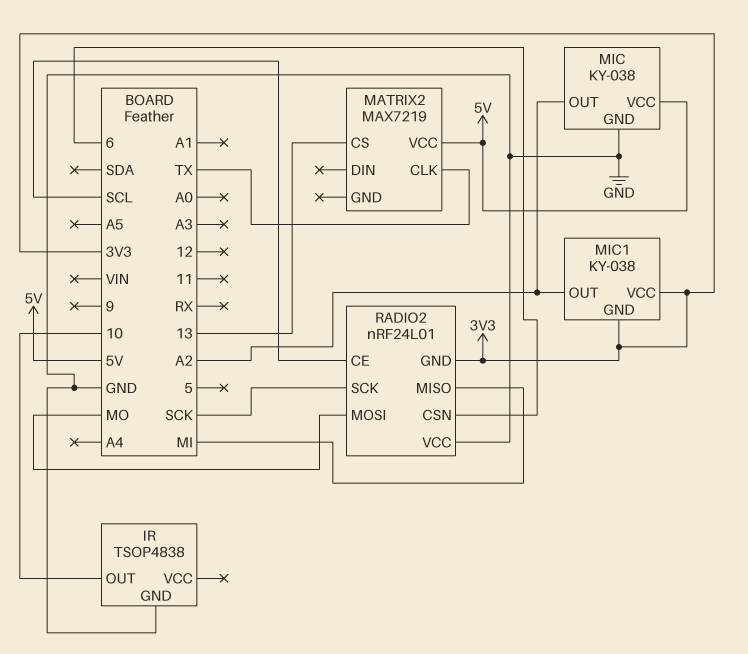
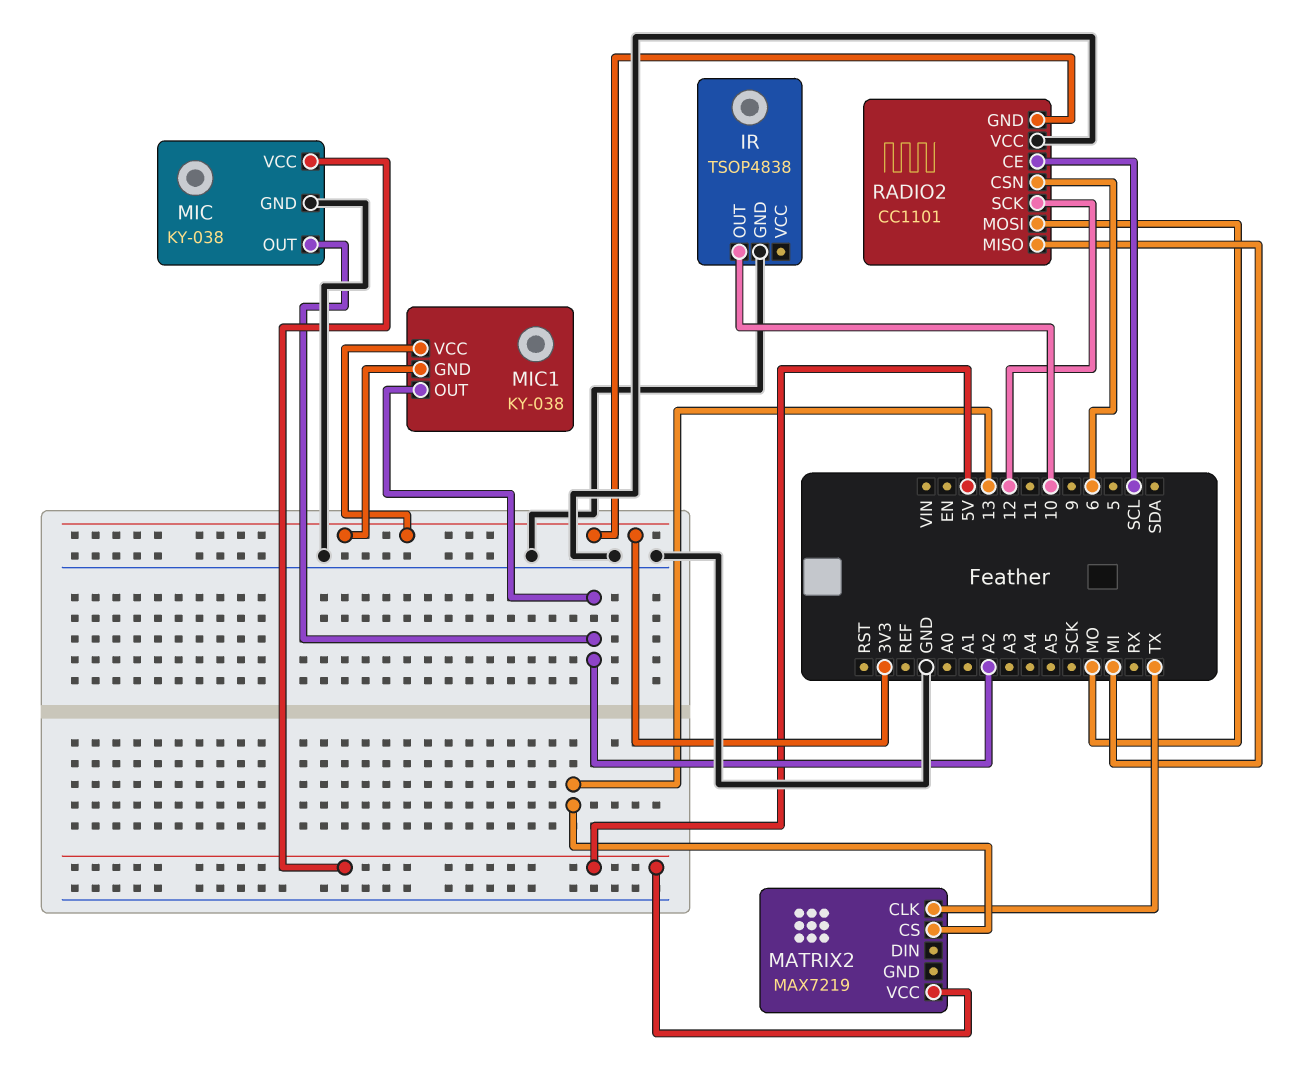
RADIO2: nRF24L01 -> CC1101
RADIO2 pin SCK: SCK -> 12

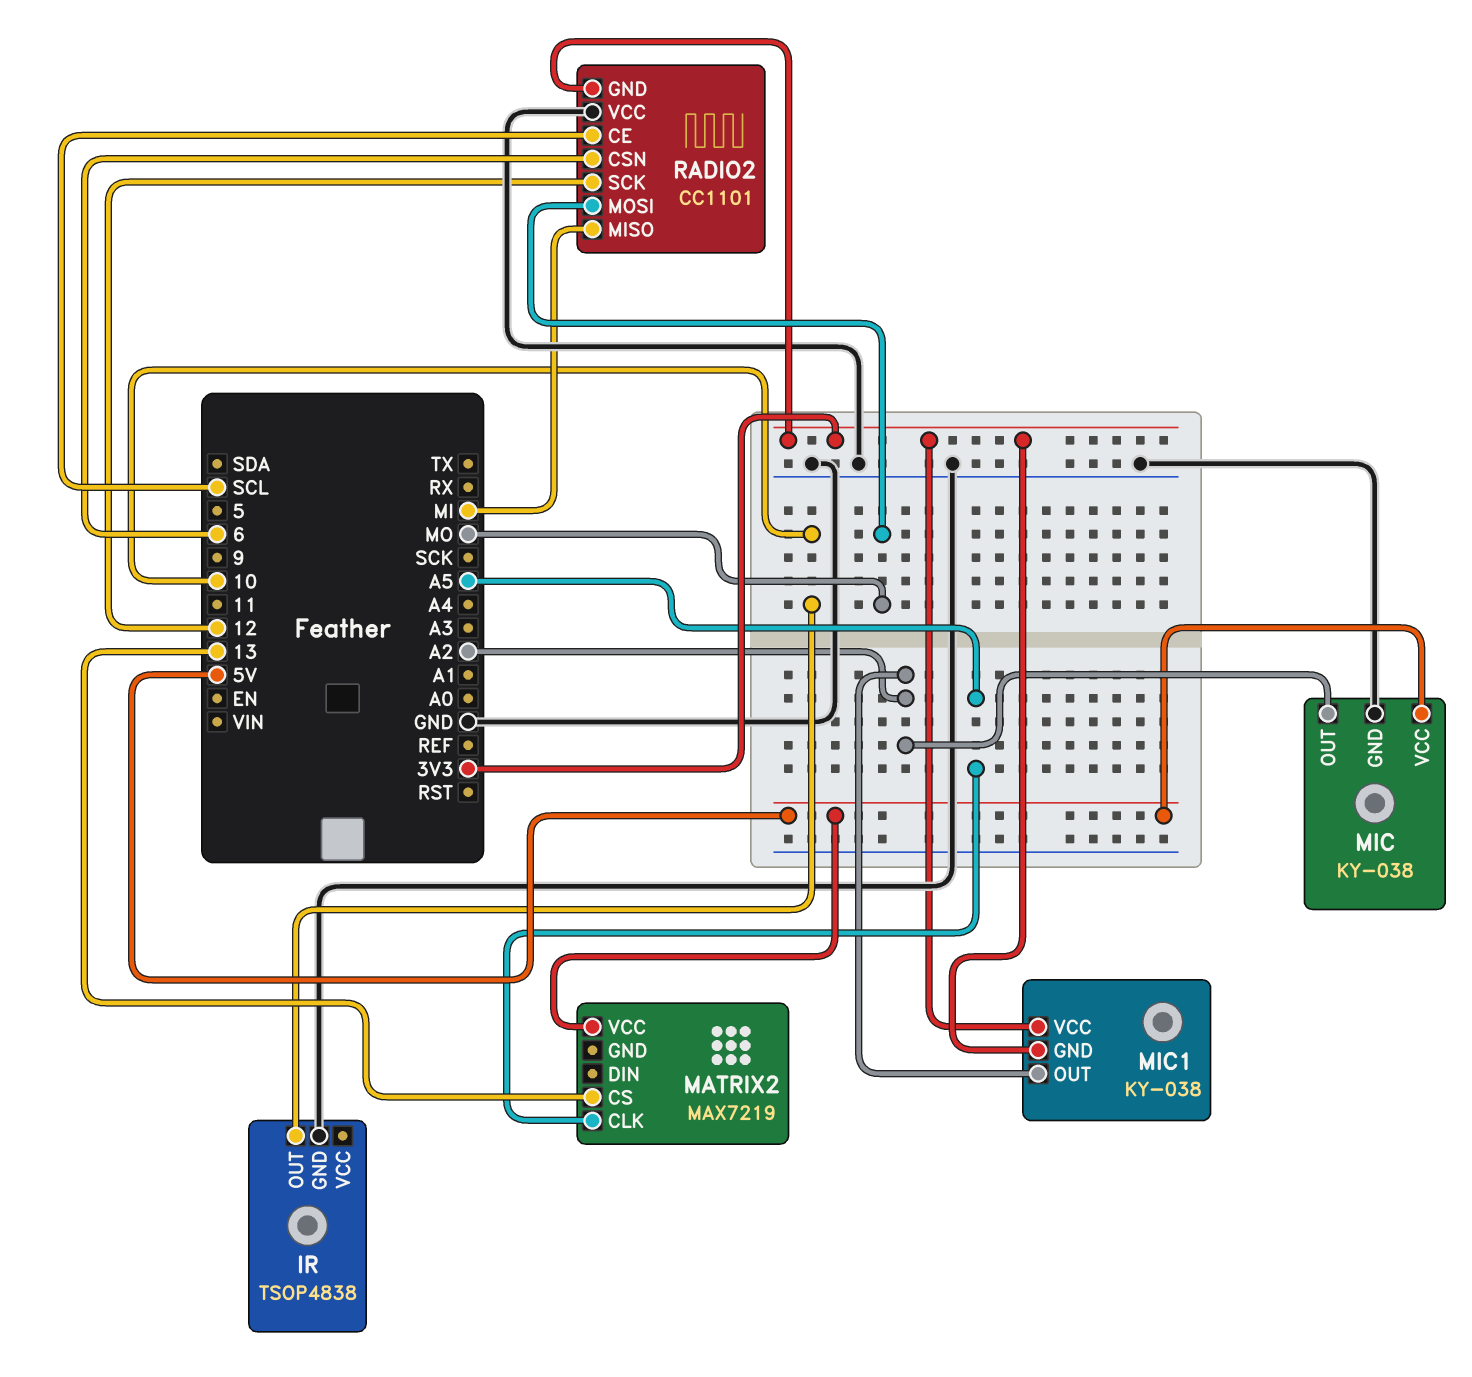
MATRIX2 pin CLK: TX -> A5

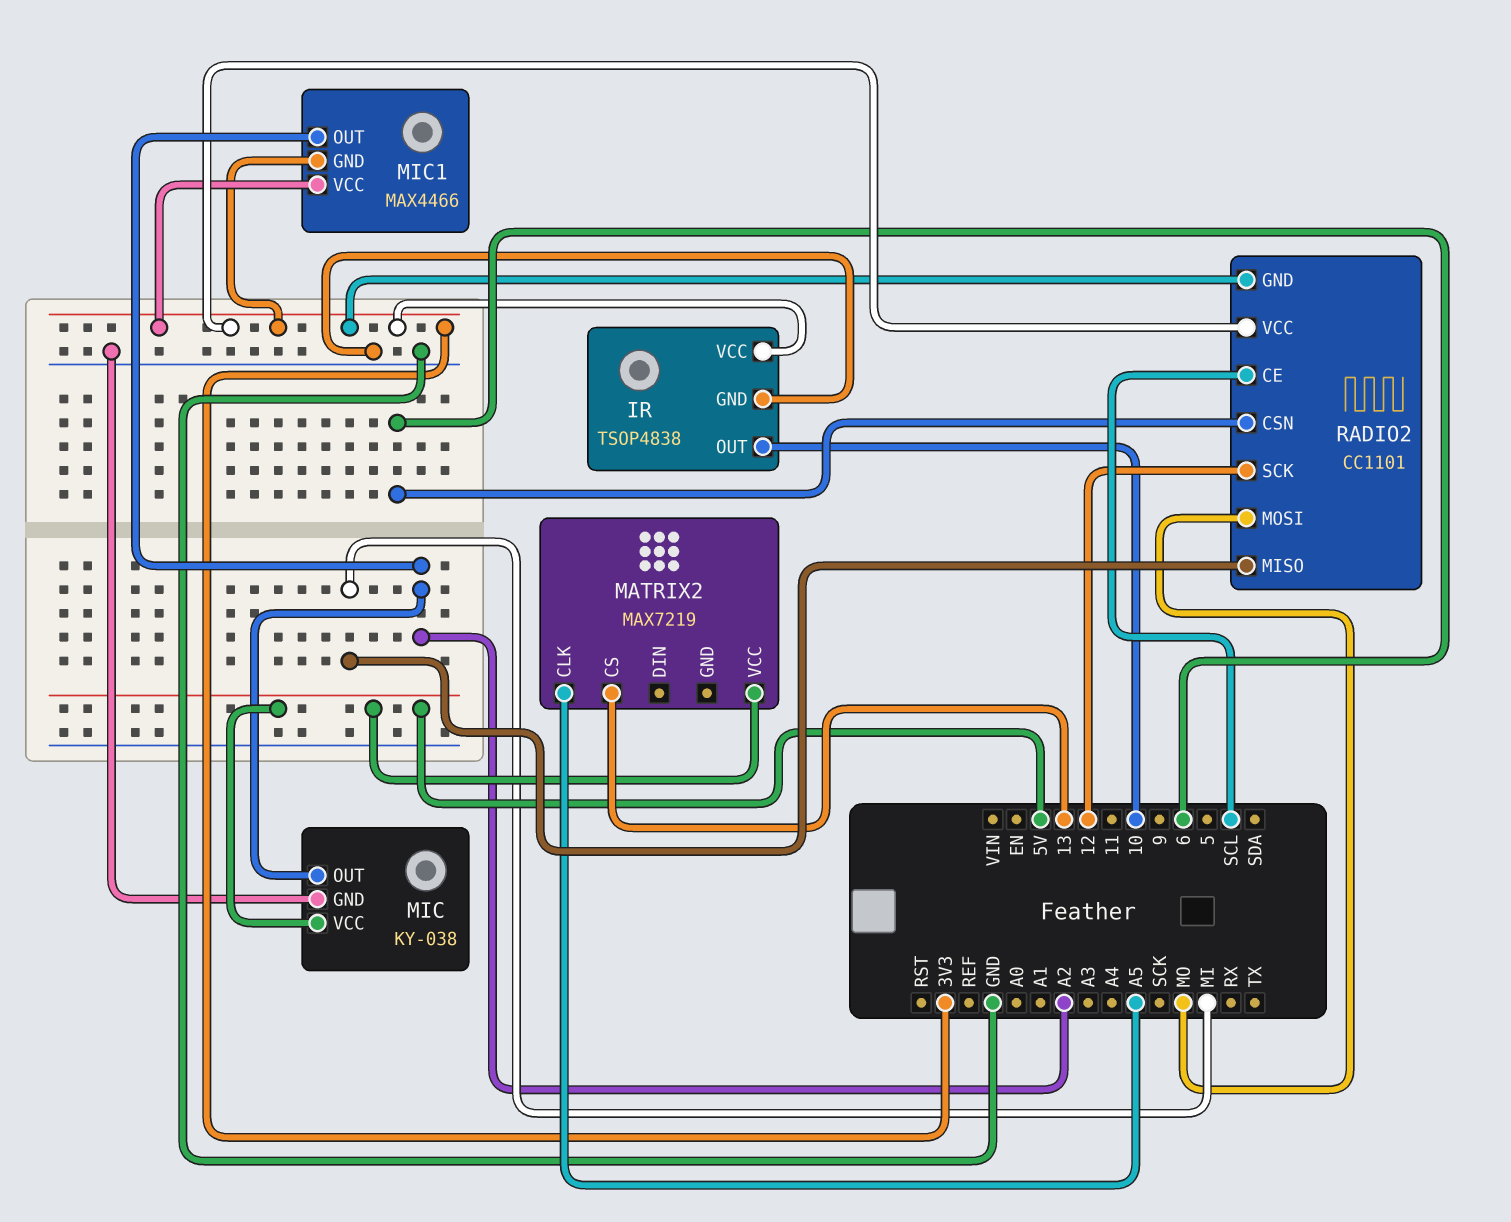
IR pin VCC: none -> 3V3
MIC1: KY-038 -> MAX4466
RADIO2 pin VCC: GND -> 3V3

